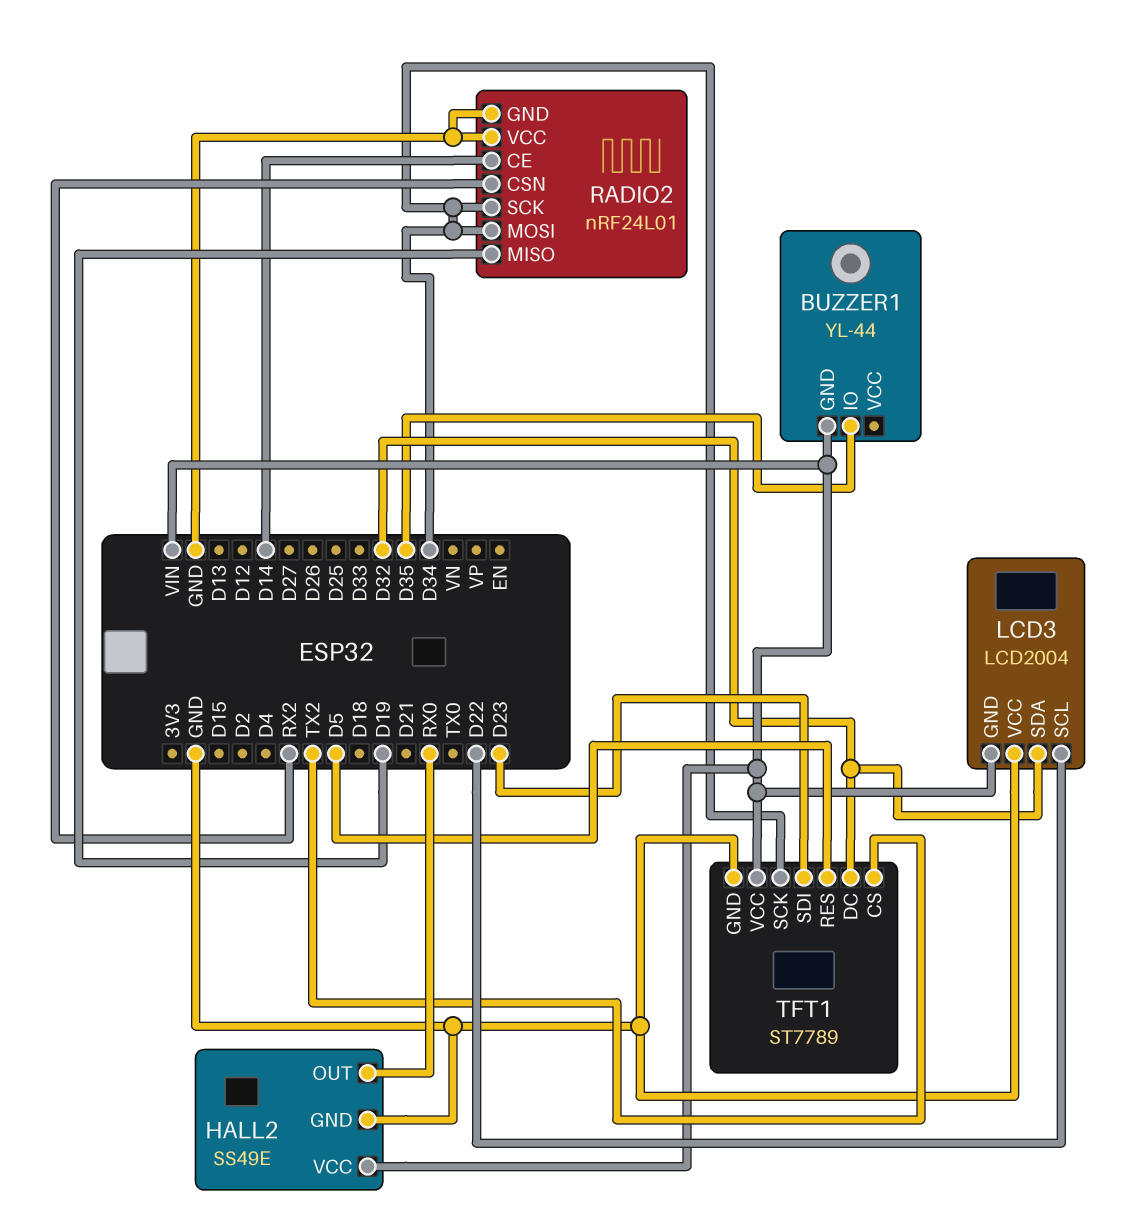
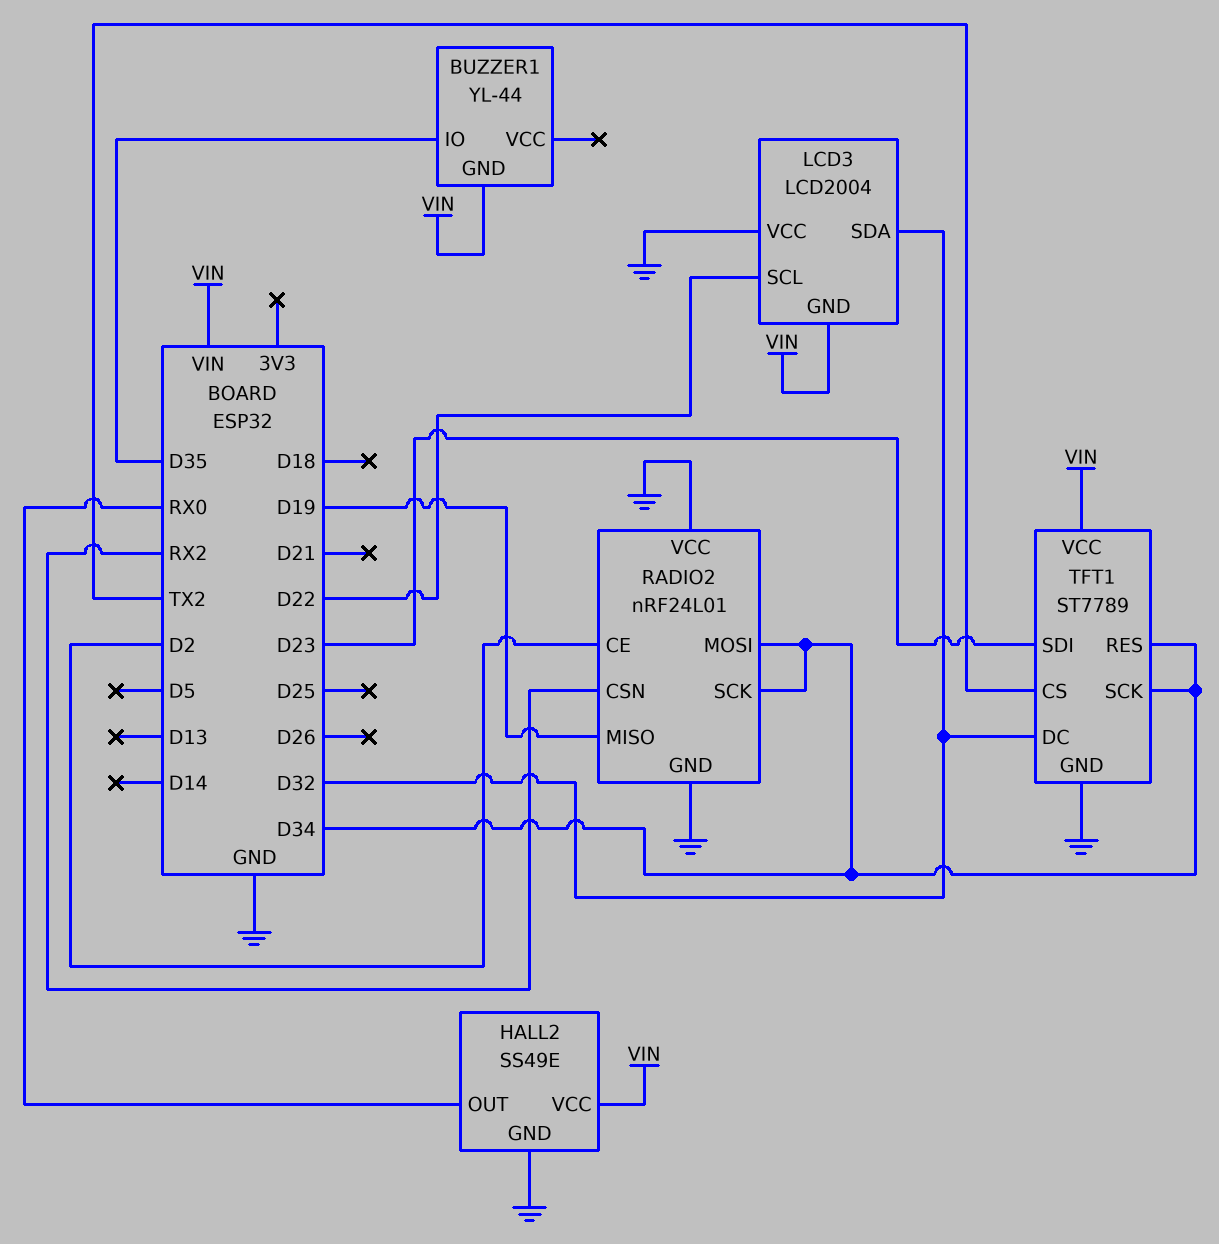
RADIO2 pin CE: D14 -> D2
TFT1 pin RES: D5 -> D34

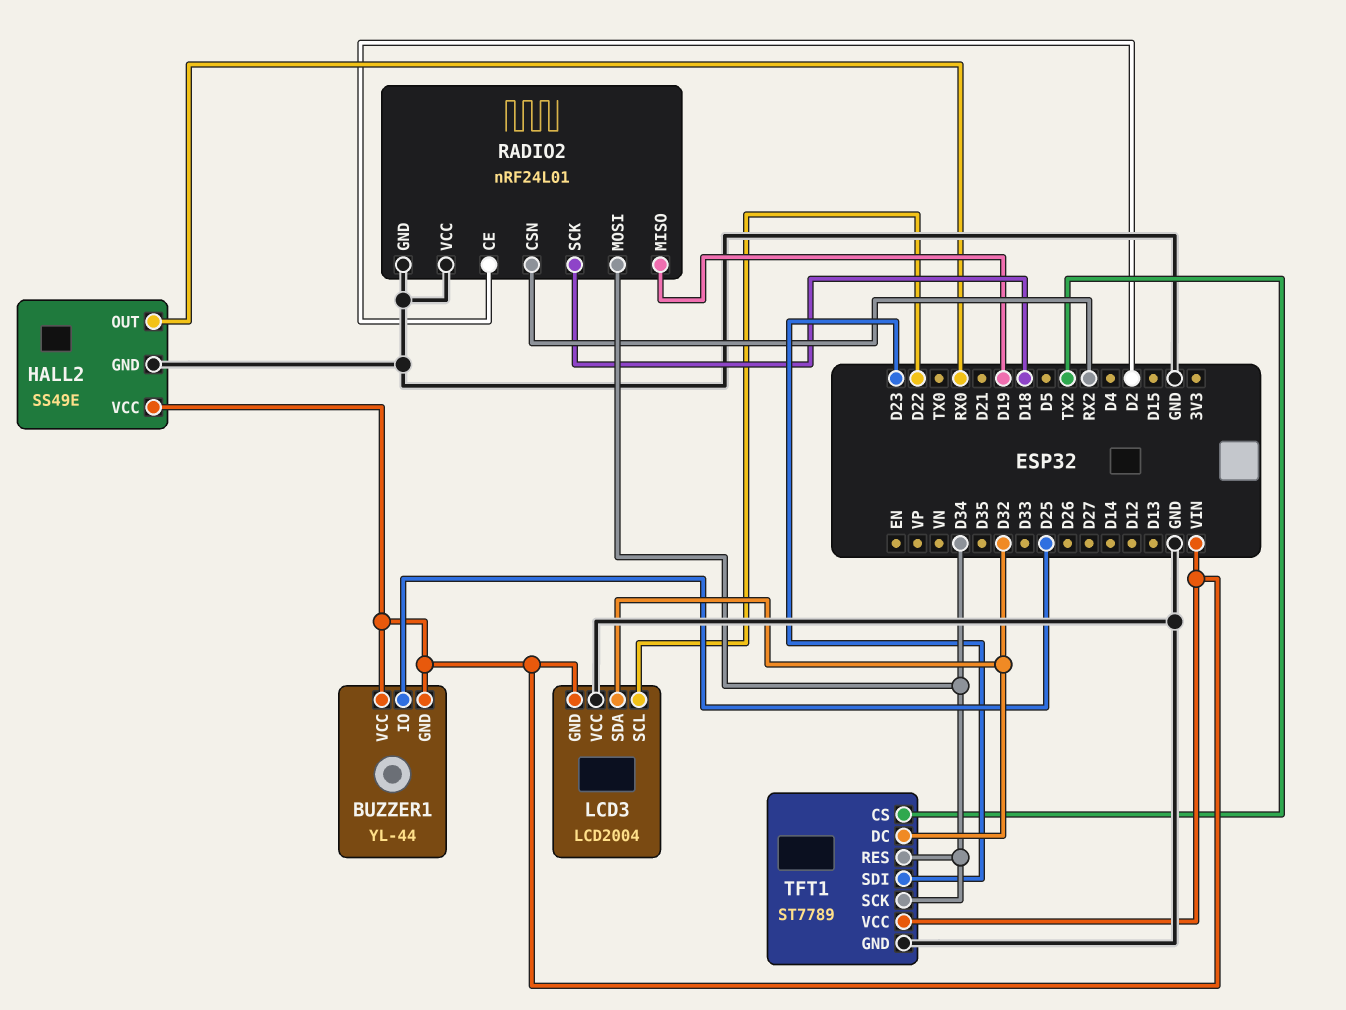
BUZZER1 pin IO: D35 -> D25
BUZZER1 pin VCC: none -> VIN
RADIO2 pin SCK: D34 -> D18

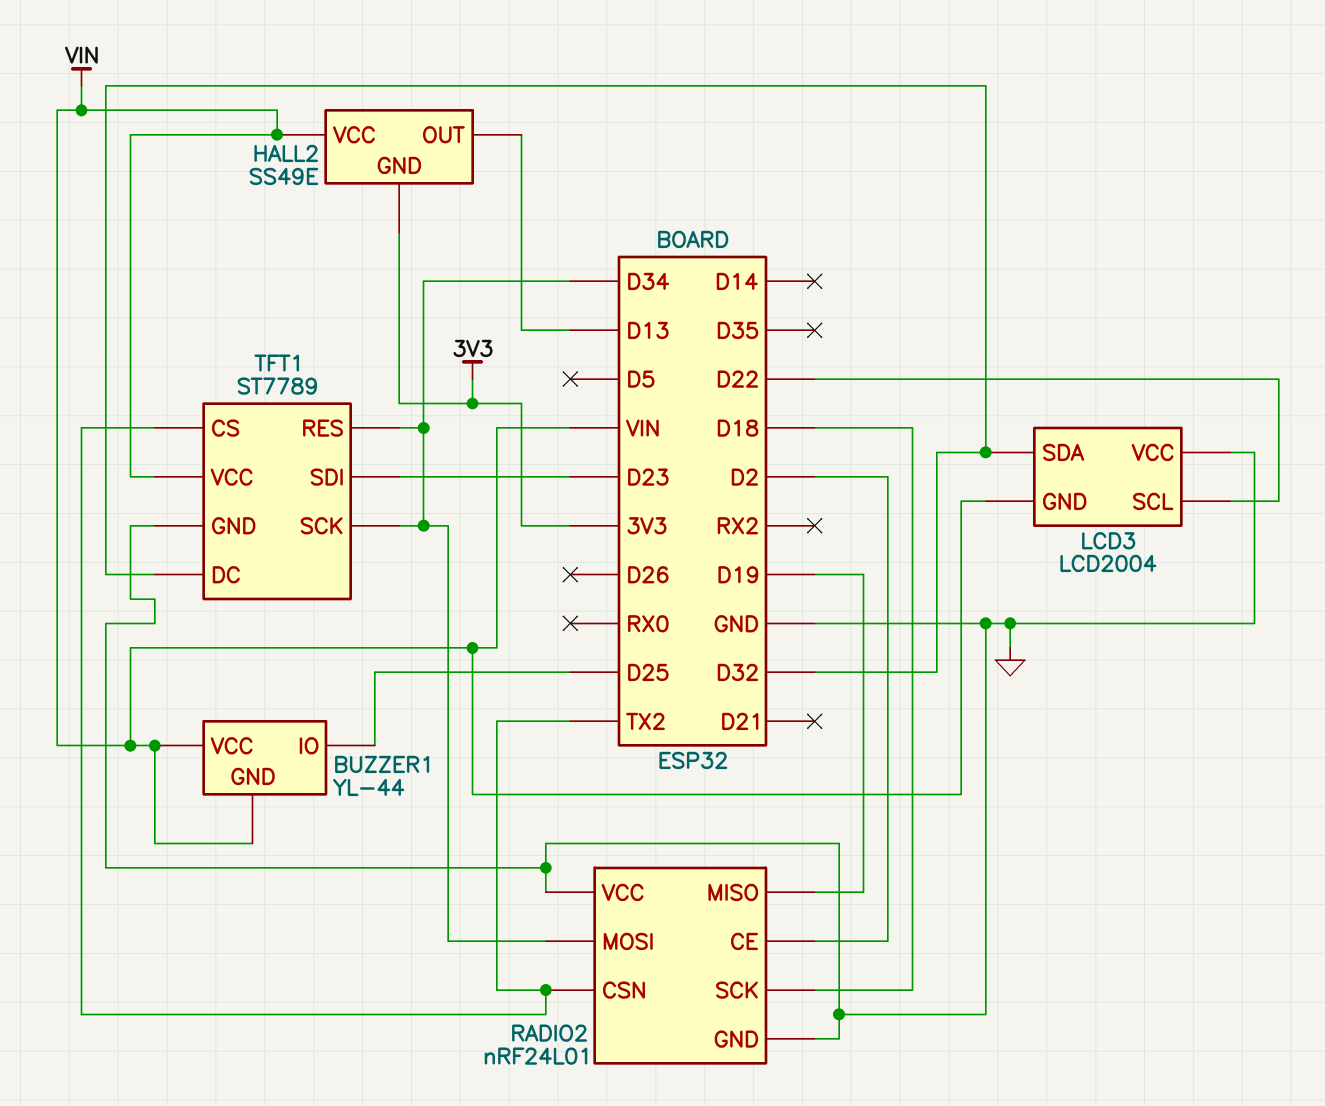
HALL2 pin GND: GND -> 3V3
HALL2 pin OUT: RX0 -> D13
RADIO2 pin CSN: RX2 -> TX2

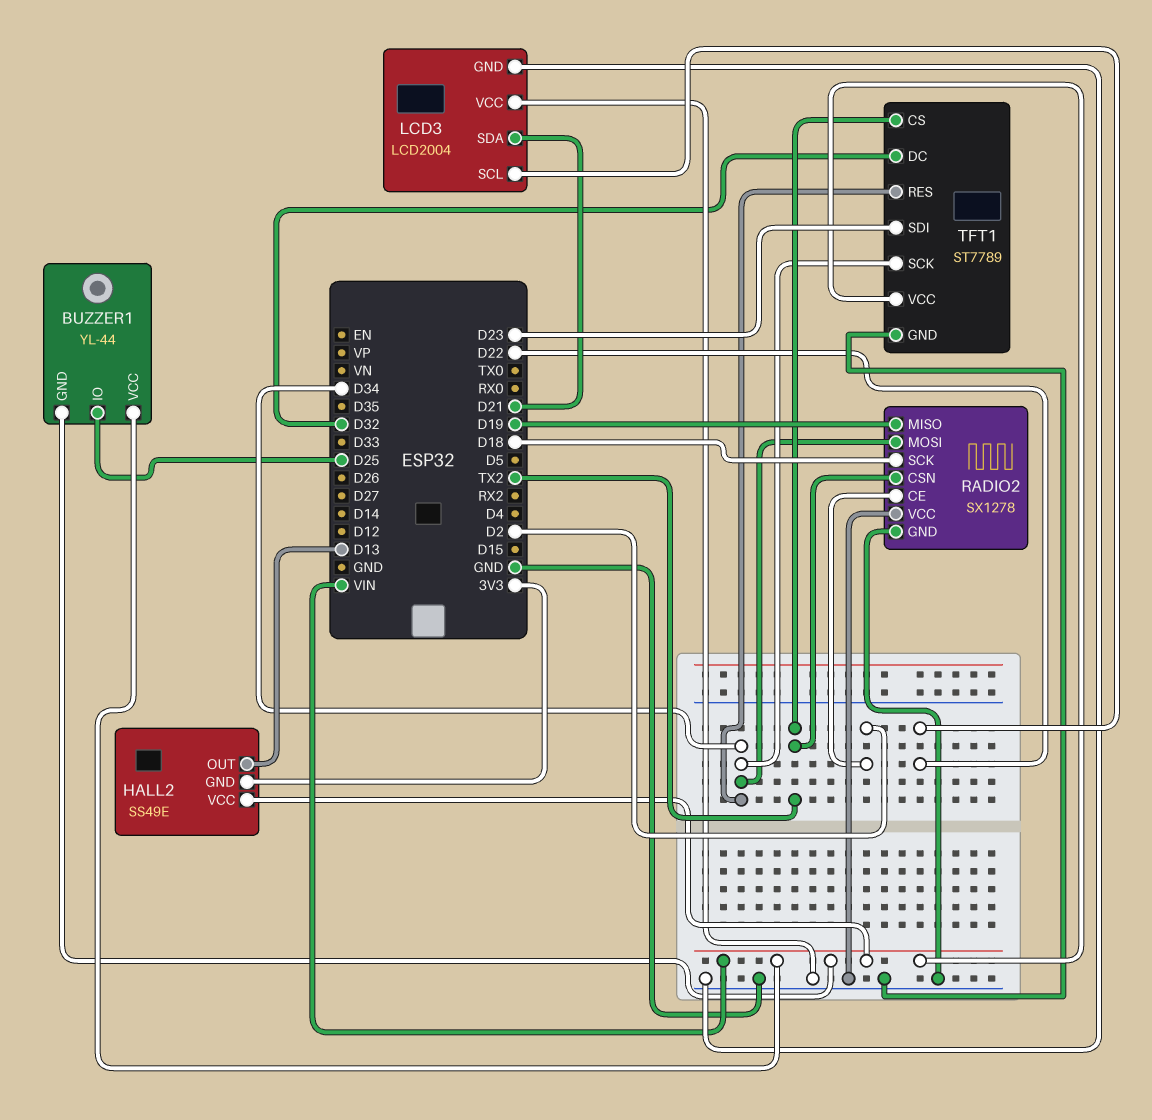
LCD3 pin GND: VIN -> GND
LCD3 pin SDA: D32 -> D21
RADIO2: nRF24L01 -> SX1278

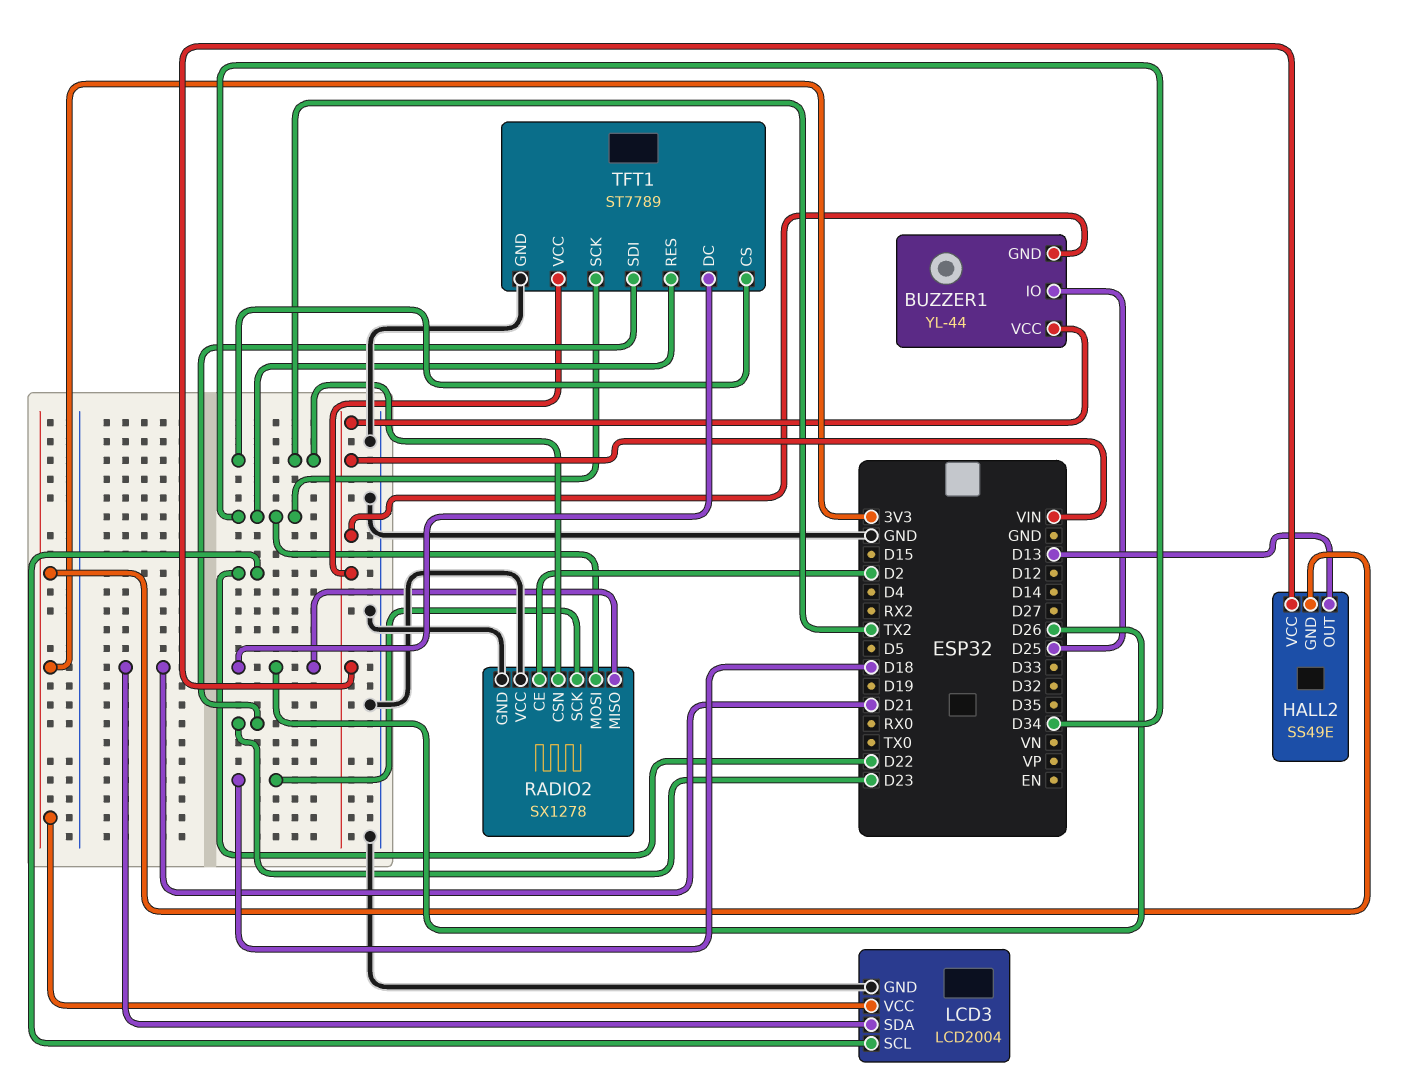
LCD3 pin VCC: GND -> 3V3
RADIO2 pin MISO: D19 -> D26
TFT1 pin DC: D32 -> D26

